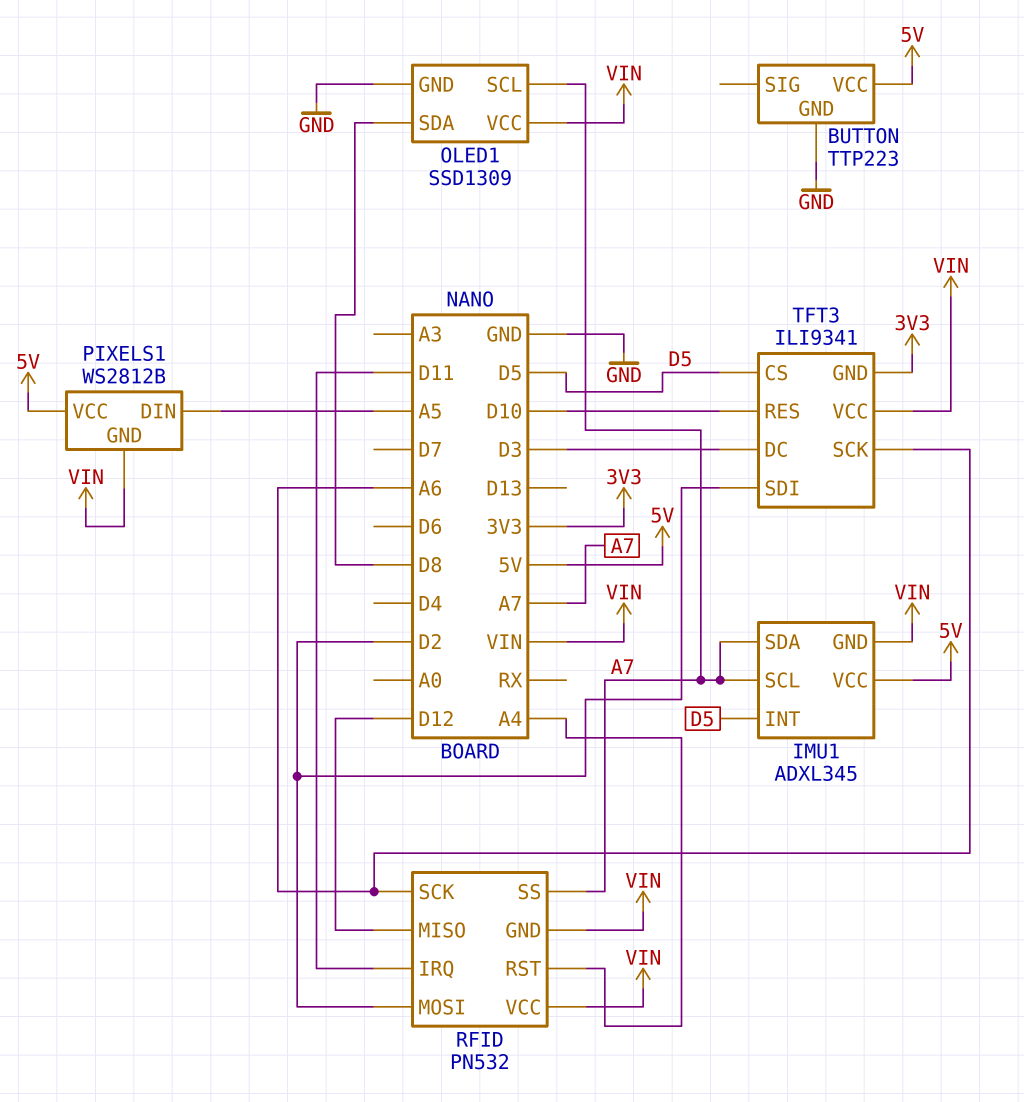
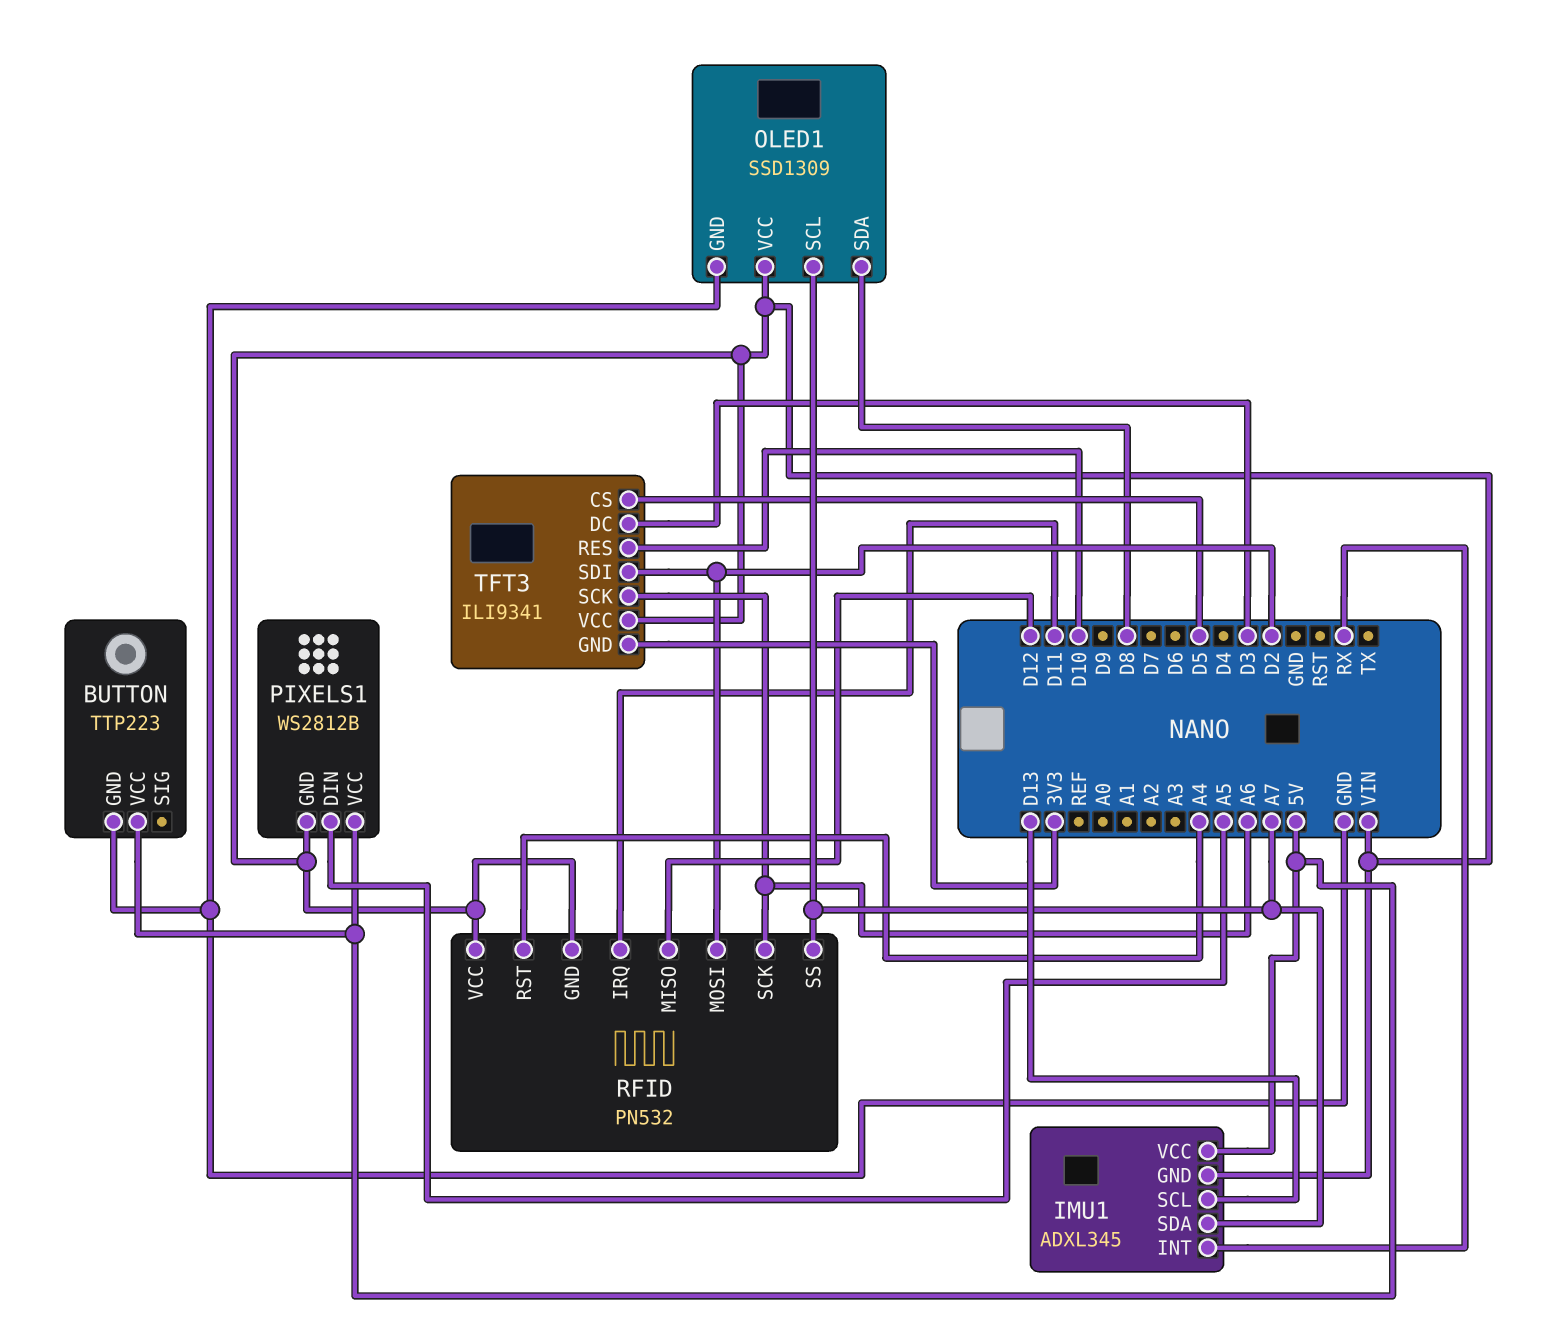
IMU1 pin INT: D5 -> RX
IMU1 pin SCL: A7 -> D13

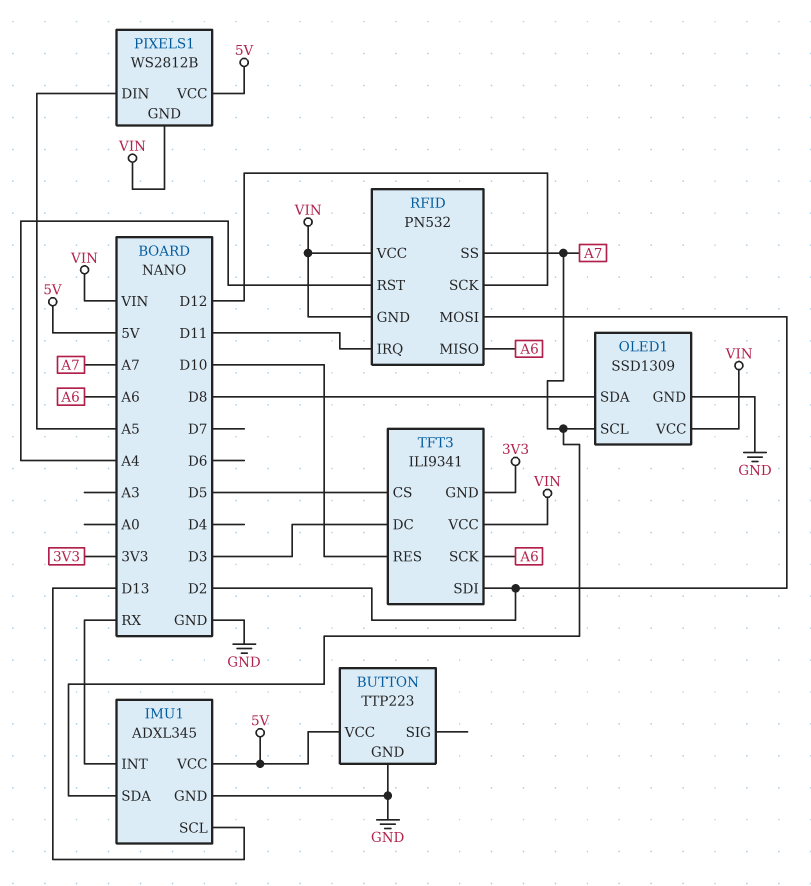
IMU1 pin GND: VIN -> GND
RFID pin MISO: D12 -> A6
RFID pin SCK: A6 -> D12

